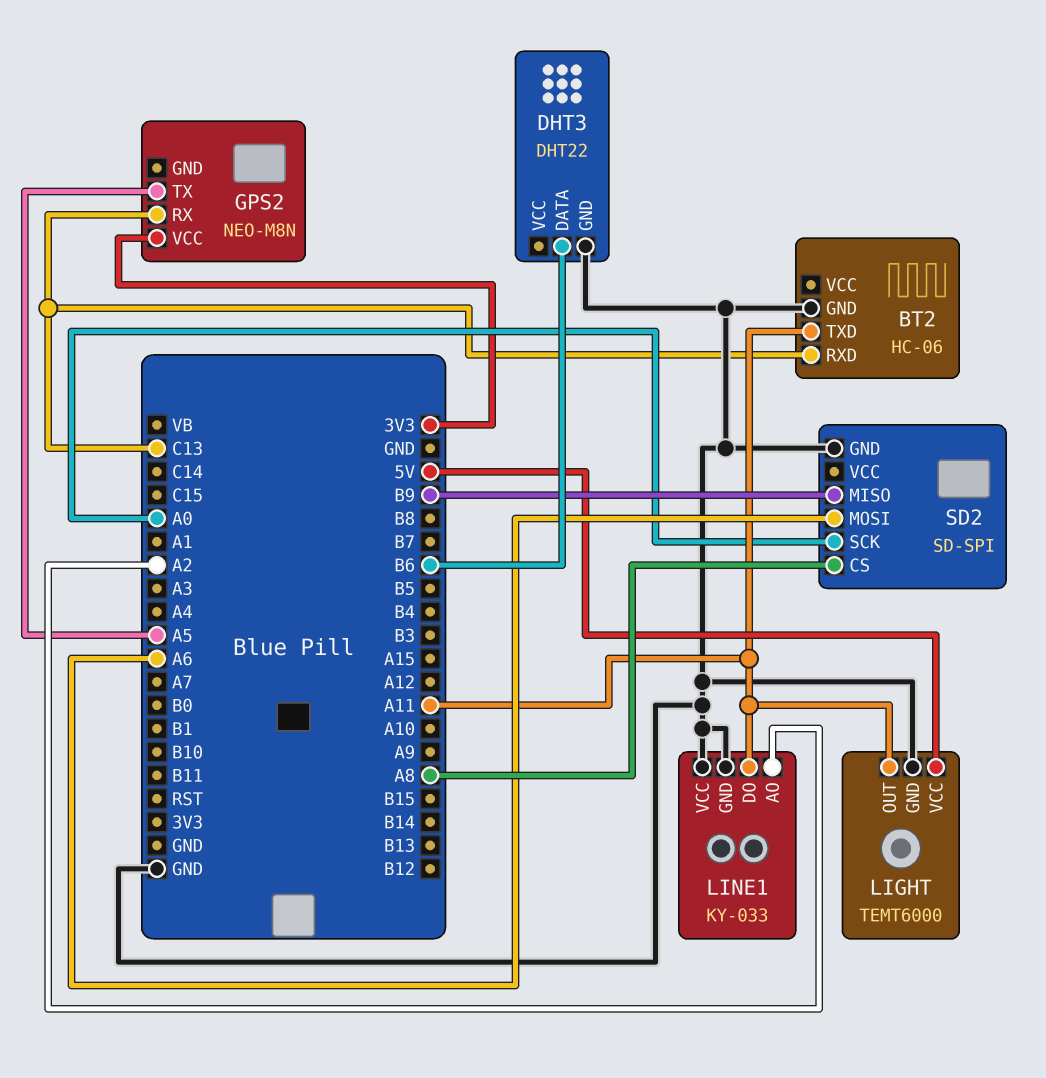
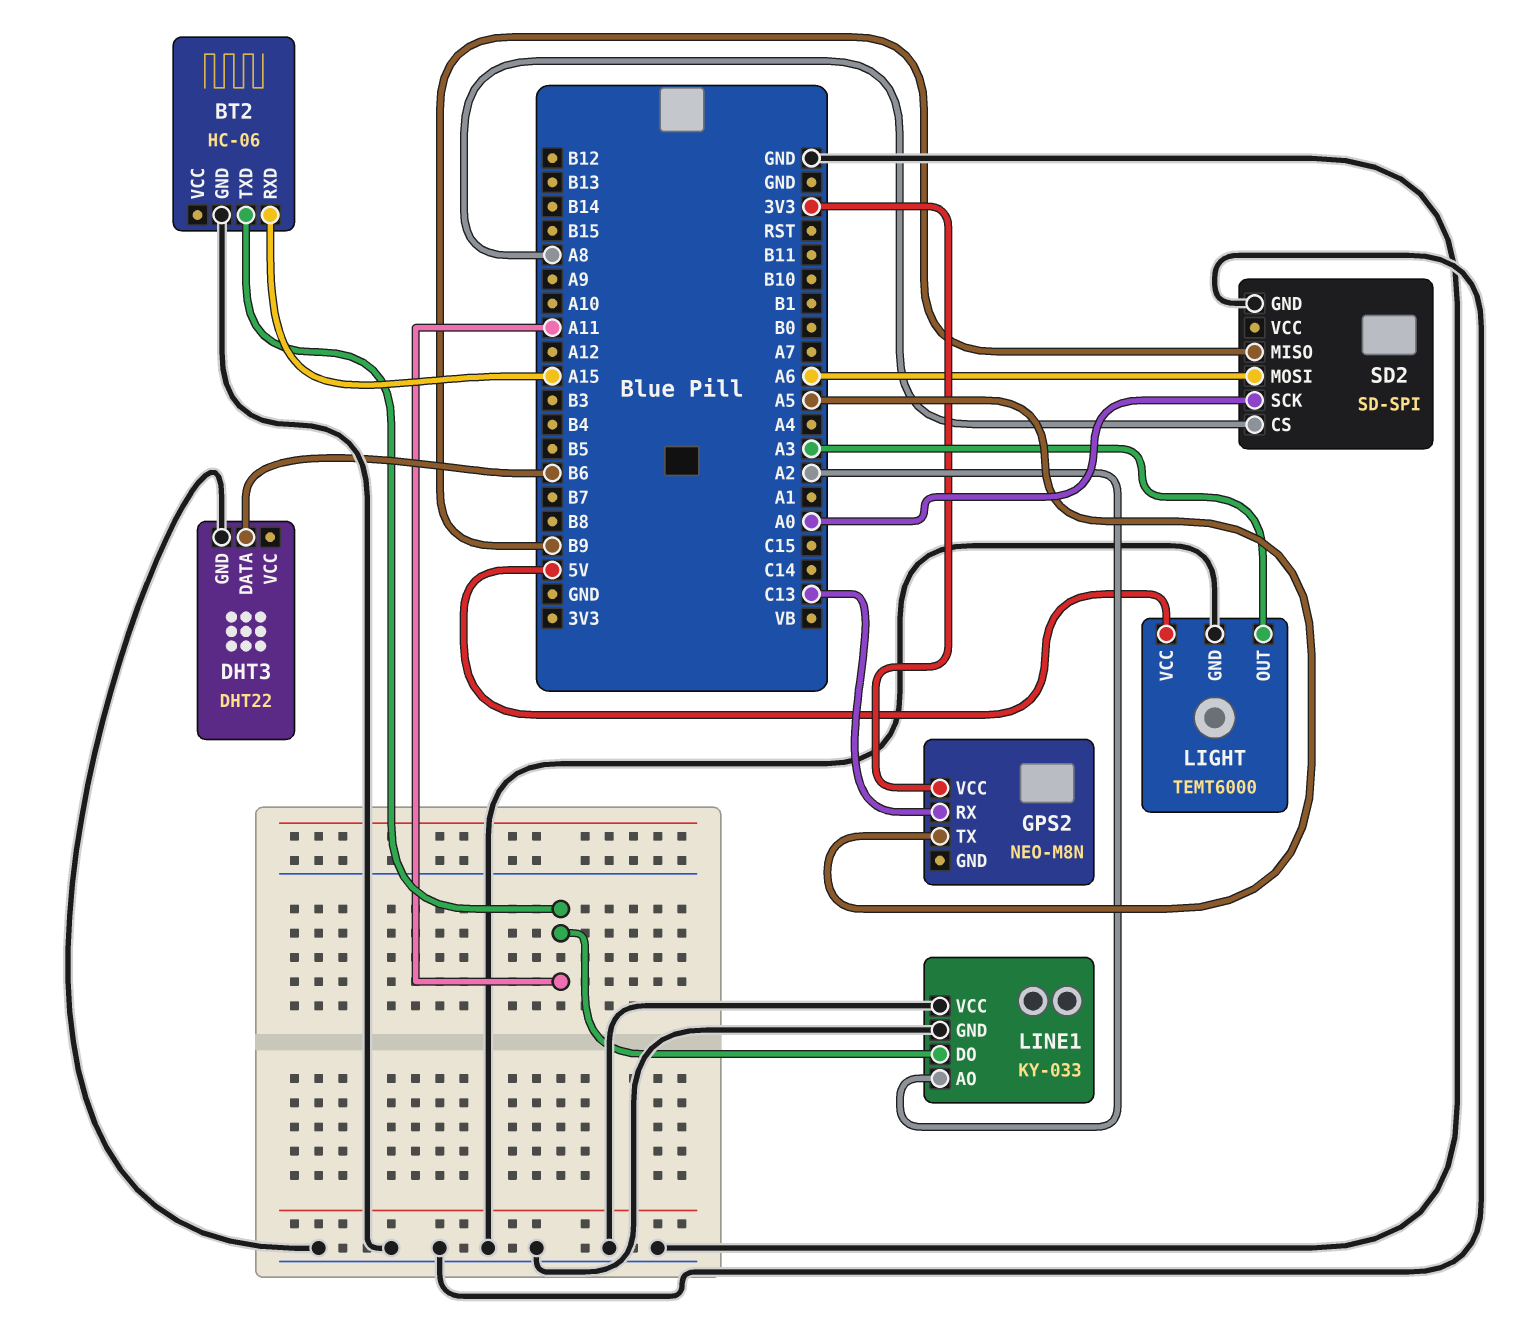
BT2 pin RXD: C13 -> A15
LIGHT pin OUT: A11 -> A3

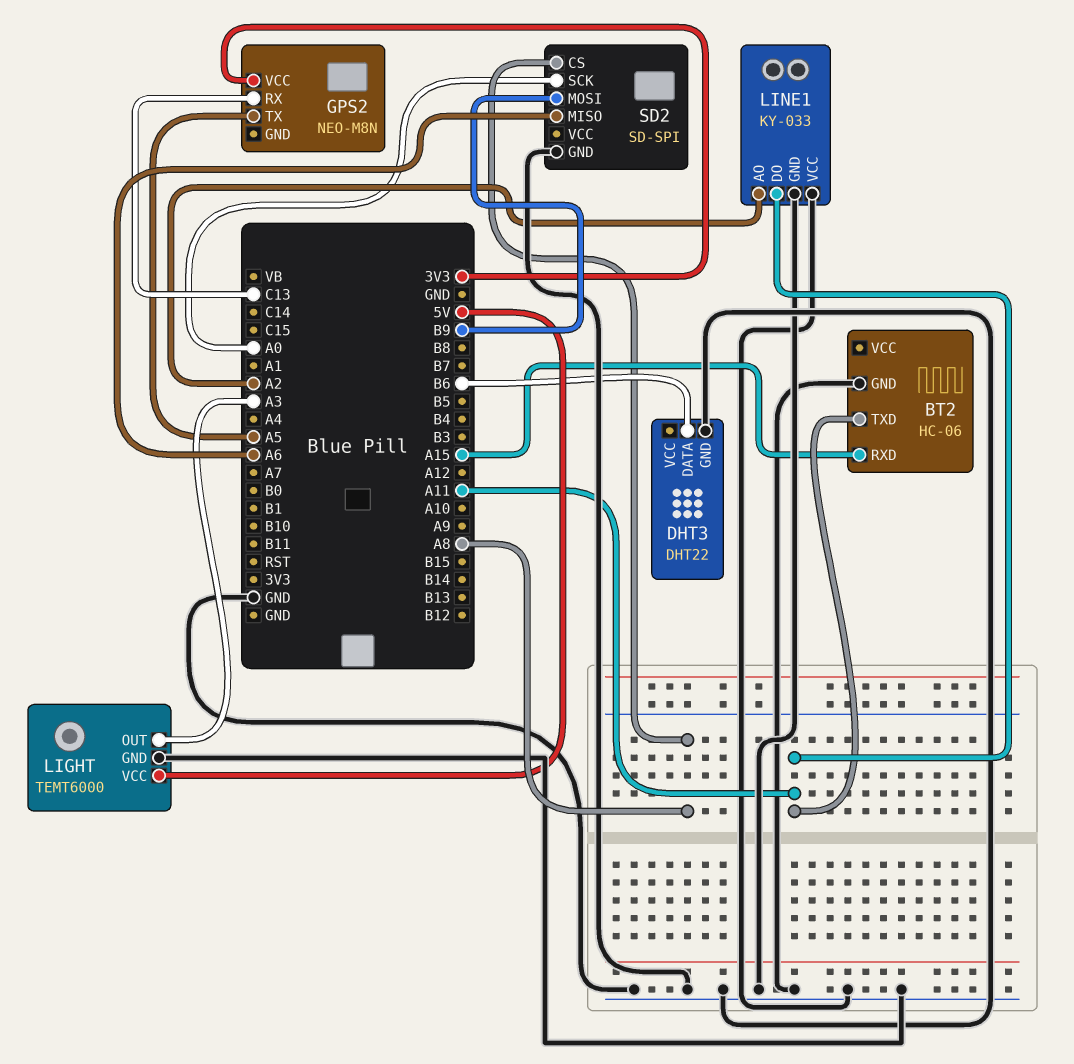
SD2 pin MISO: B9 -> A6
SD2 pin MOSI: A6 -> B9

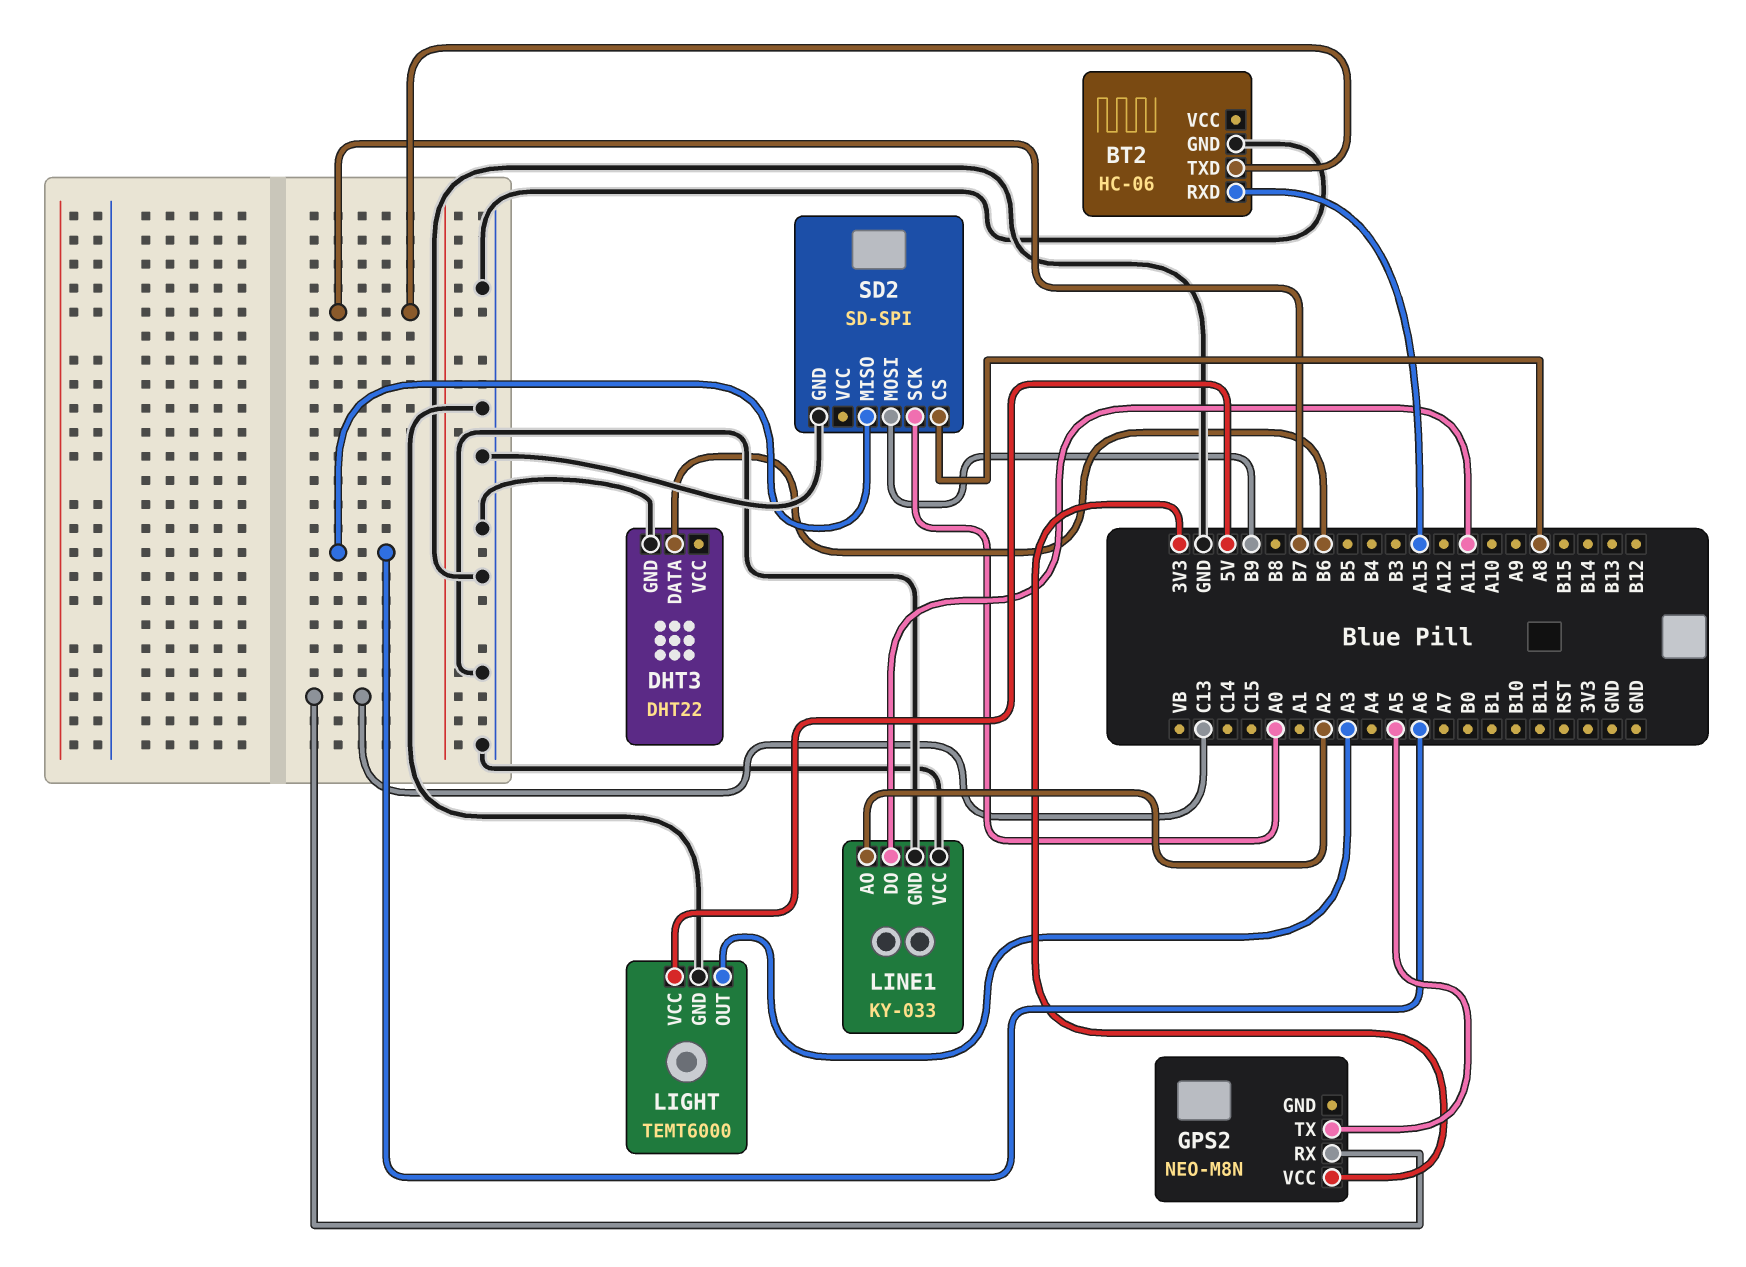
BT2 pin TXD: A11 -> B7

